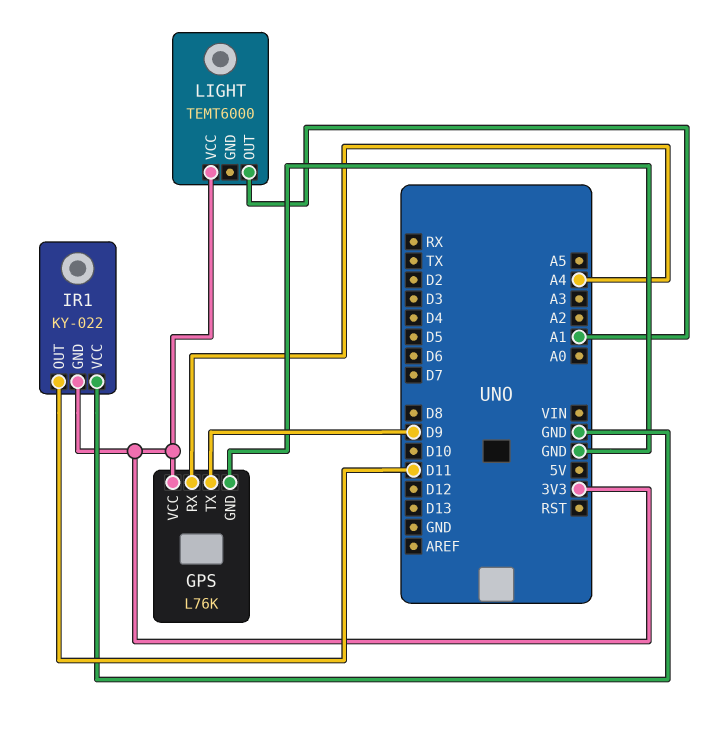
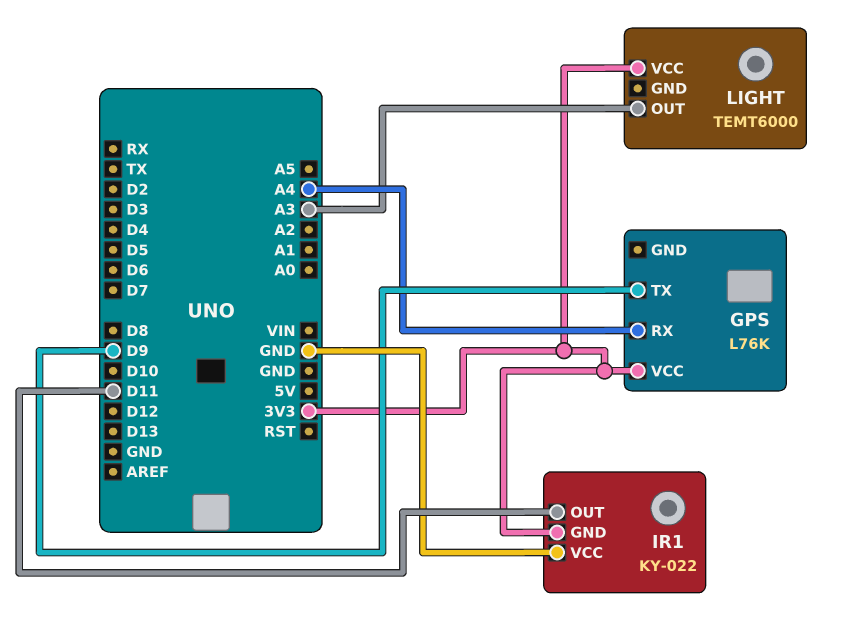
GPS pin GND: GND -> none
LIGHT pin OUT: A1 -> A3

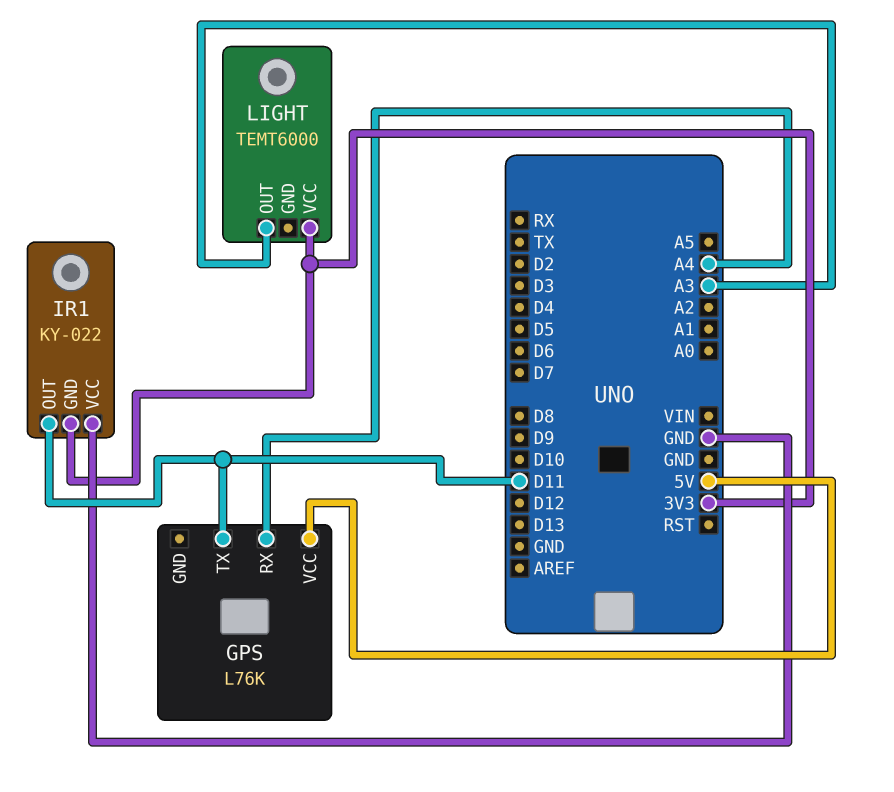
GPS pin TX: D9 -> D11
GPS pin VCC: 3V3 -> 5V

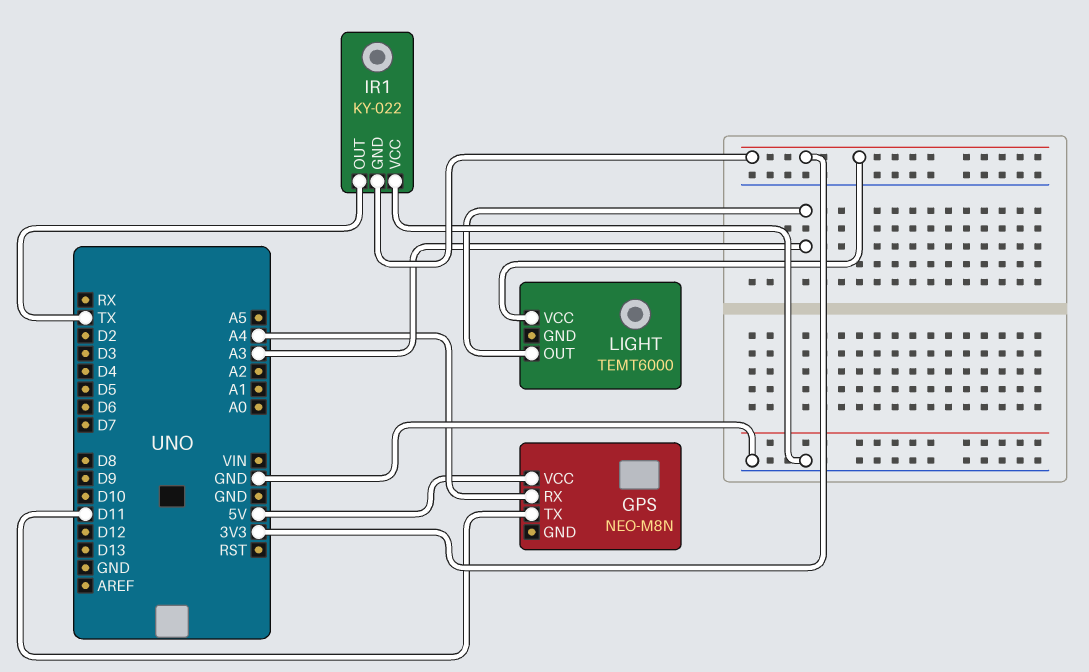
GPS: L76K -> NEO-M8N
IR1 pin OUT: D11 -> TX

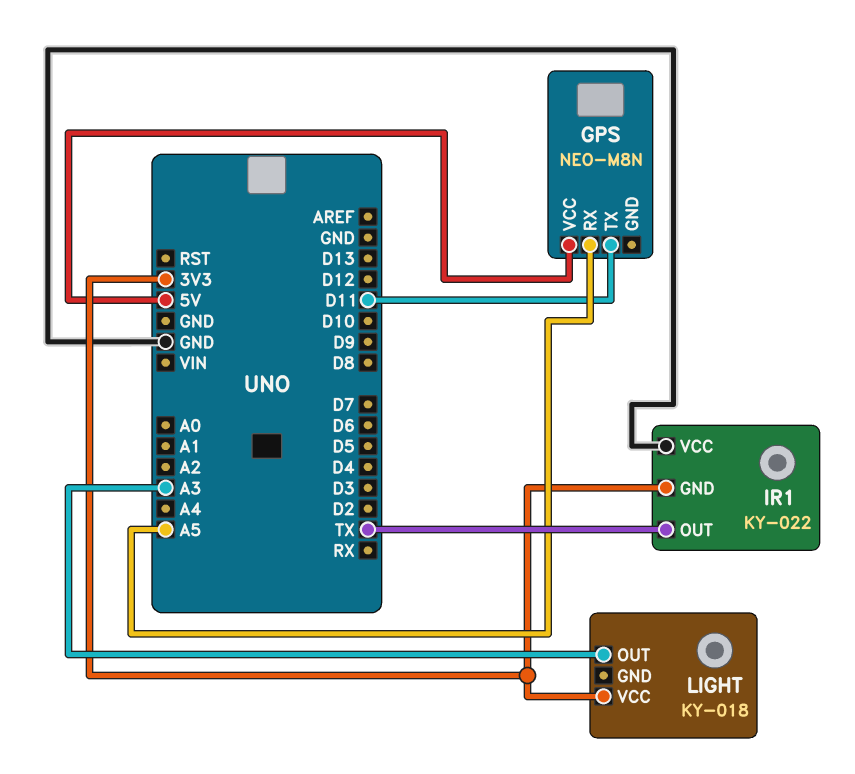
GPS pin RX: A4 -> A5
LIGHT: TEMT6000 -> KY-018

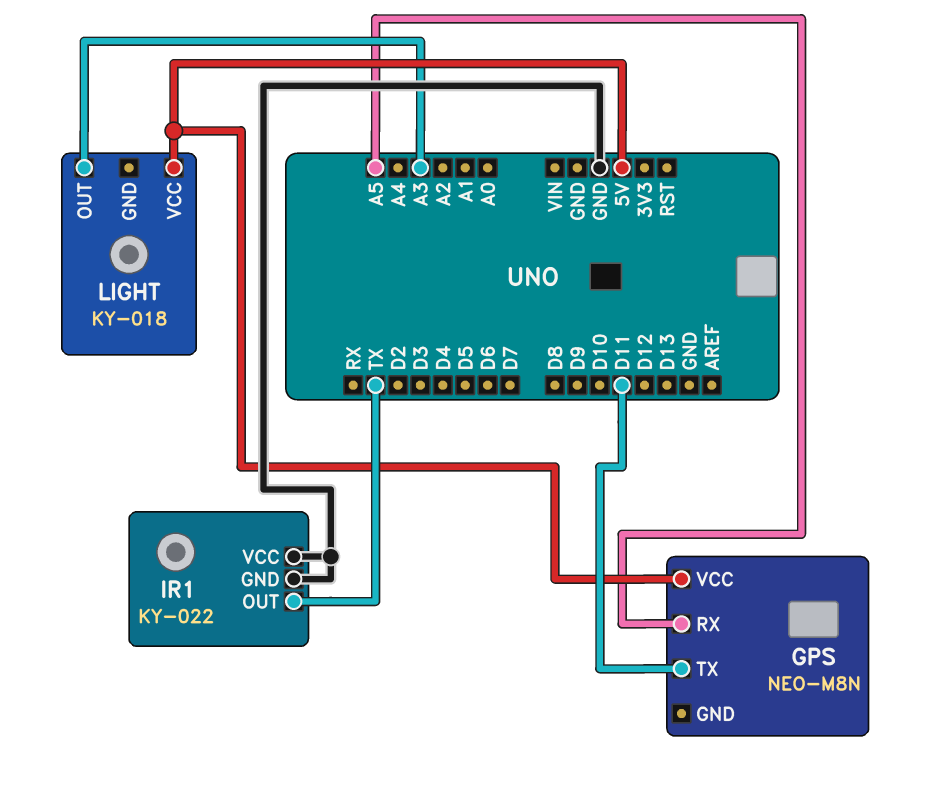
IR1 pin GND: 3V3 -> GND
LIGHT pin VCC: 3V3 -> 5V

